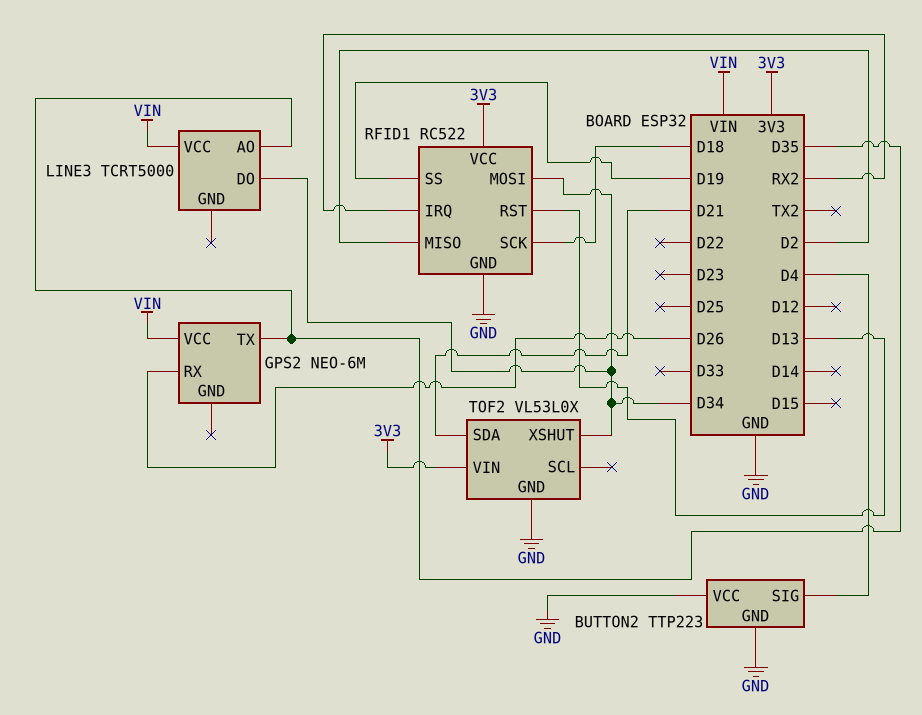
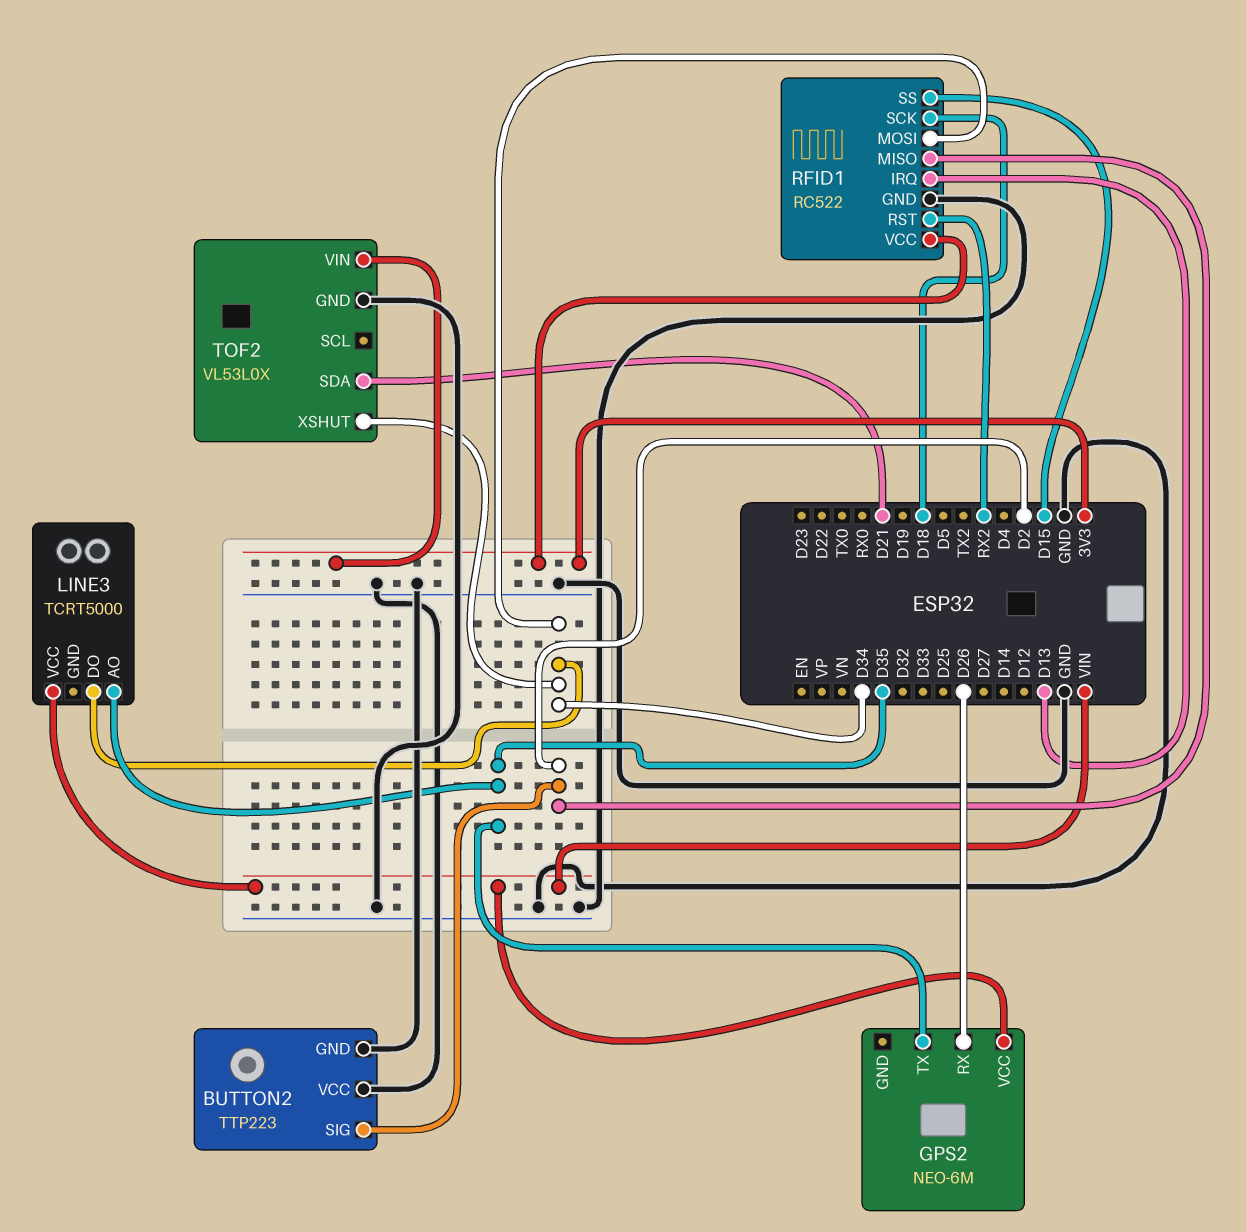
BUTTON2 pin SIG: D4 -> D2
RFID1 pin IRQ: RX2 -> D13
RFID1 pin RST: D13 -> RX2
RFID1 pin SS: D19 -> D15

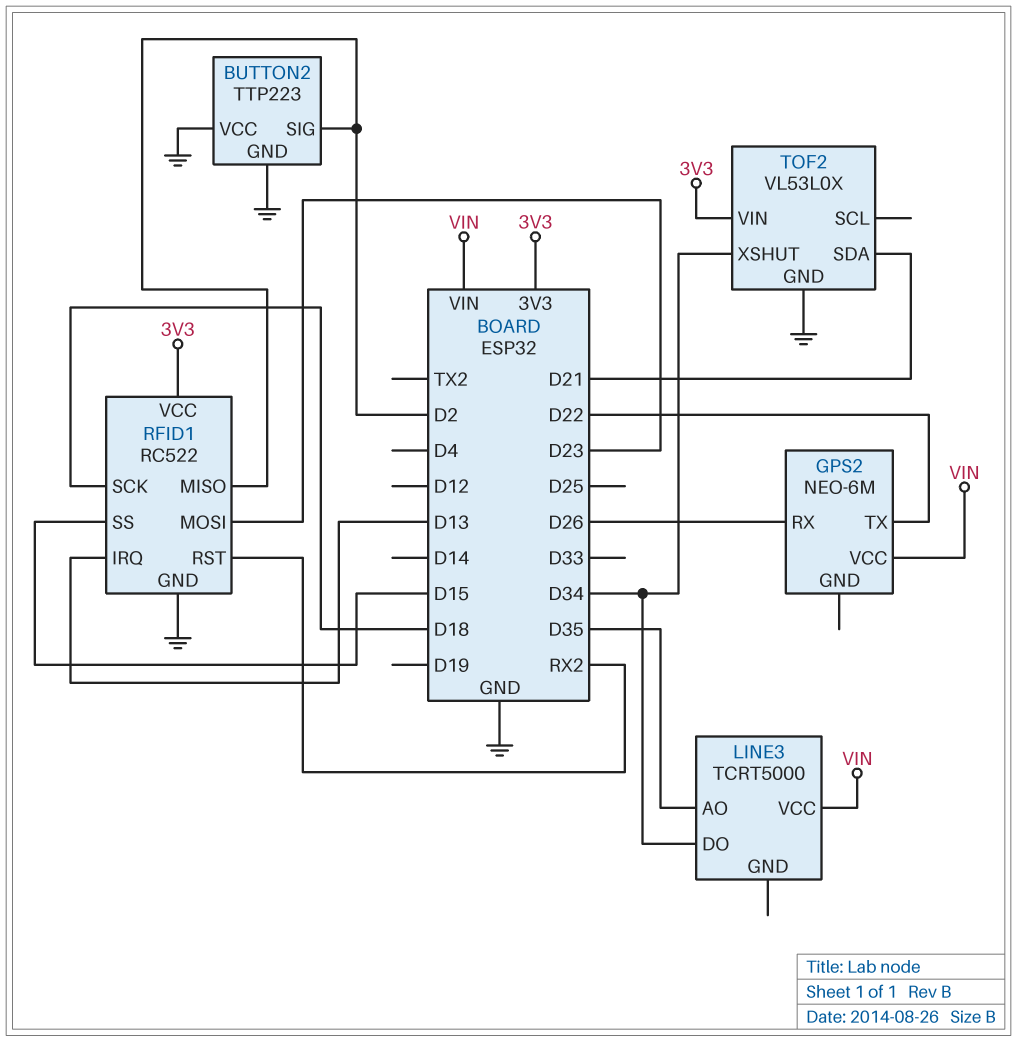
GPS2 pin TX: D35 -> D22
RFID1 pin MOSI: D34 -> D23

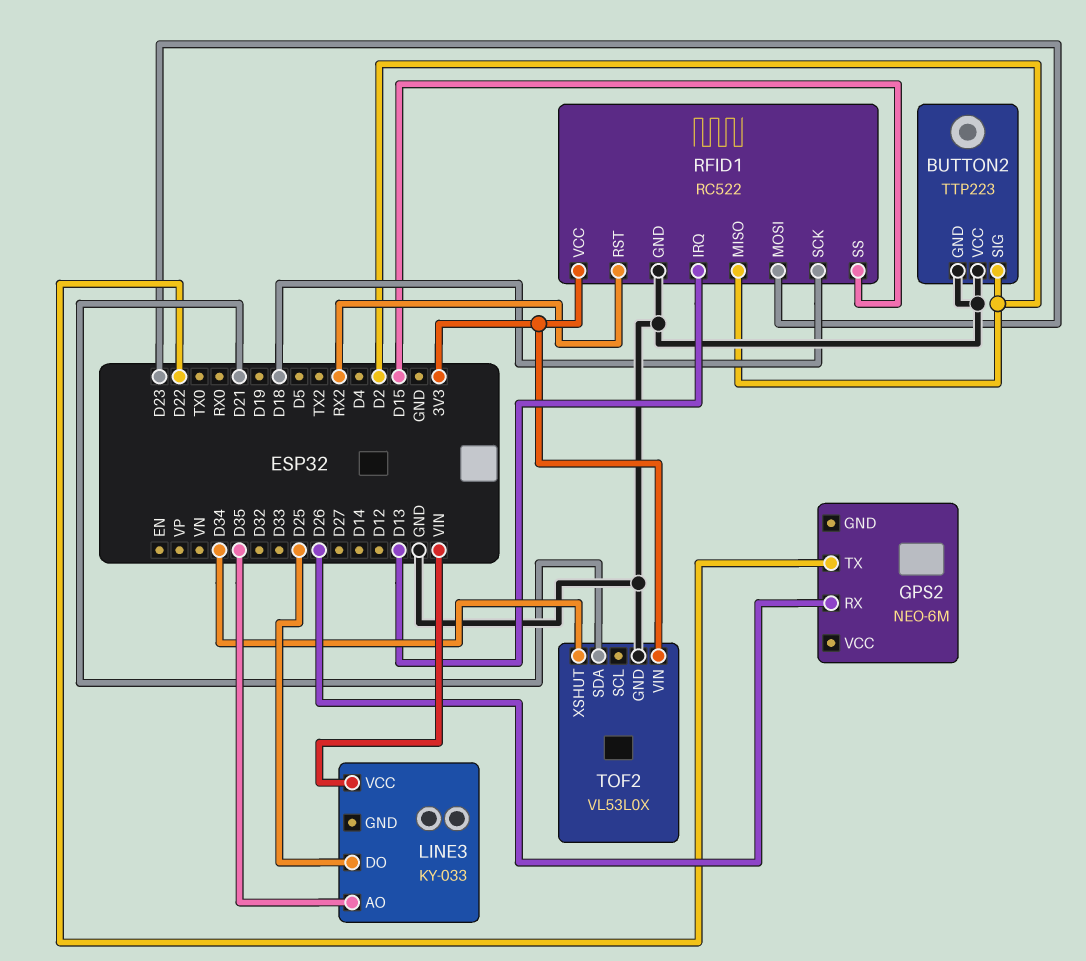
GPS2 pin VCC: VIN -> none
LINE3: TCRT5000 -> KY-033
LINE3 pin DO: D34 -> D25

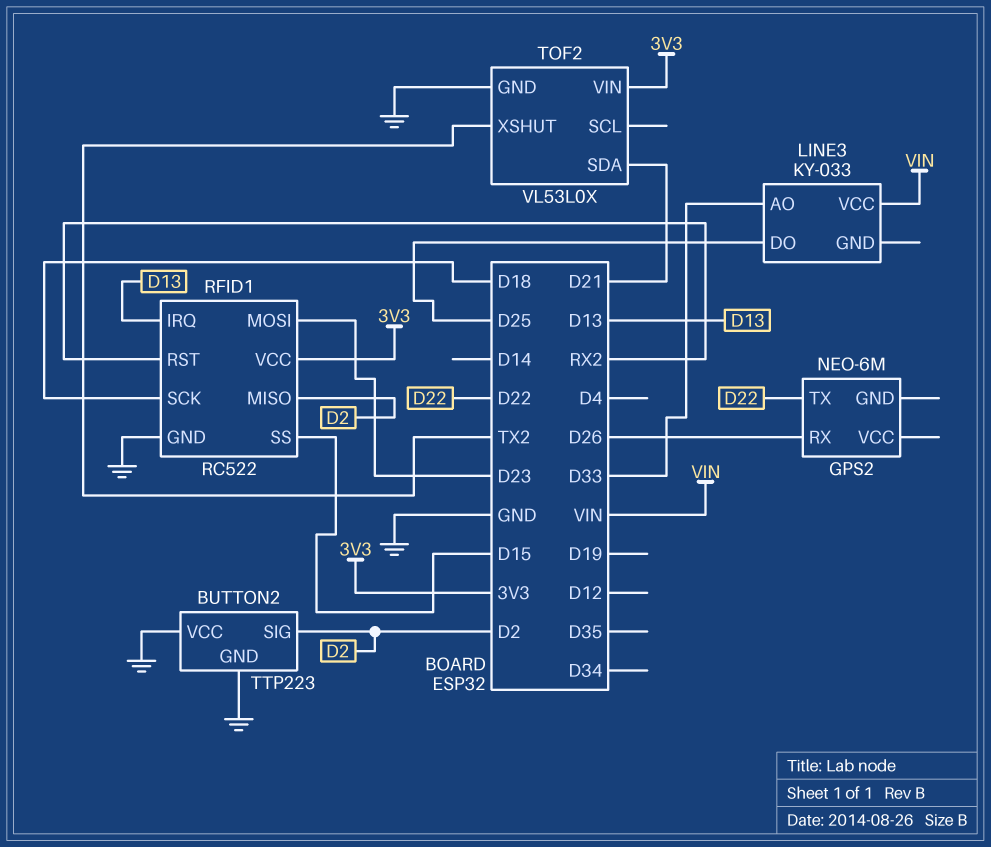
LINE3 pin AO: D35 -> D33
TOF2 pin XSHUT: D34 -> TX2

